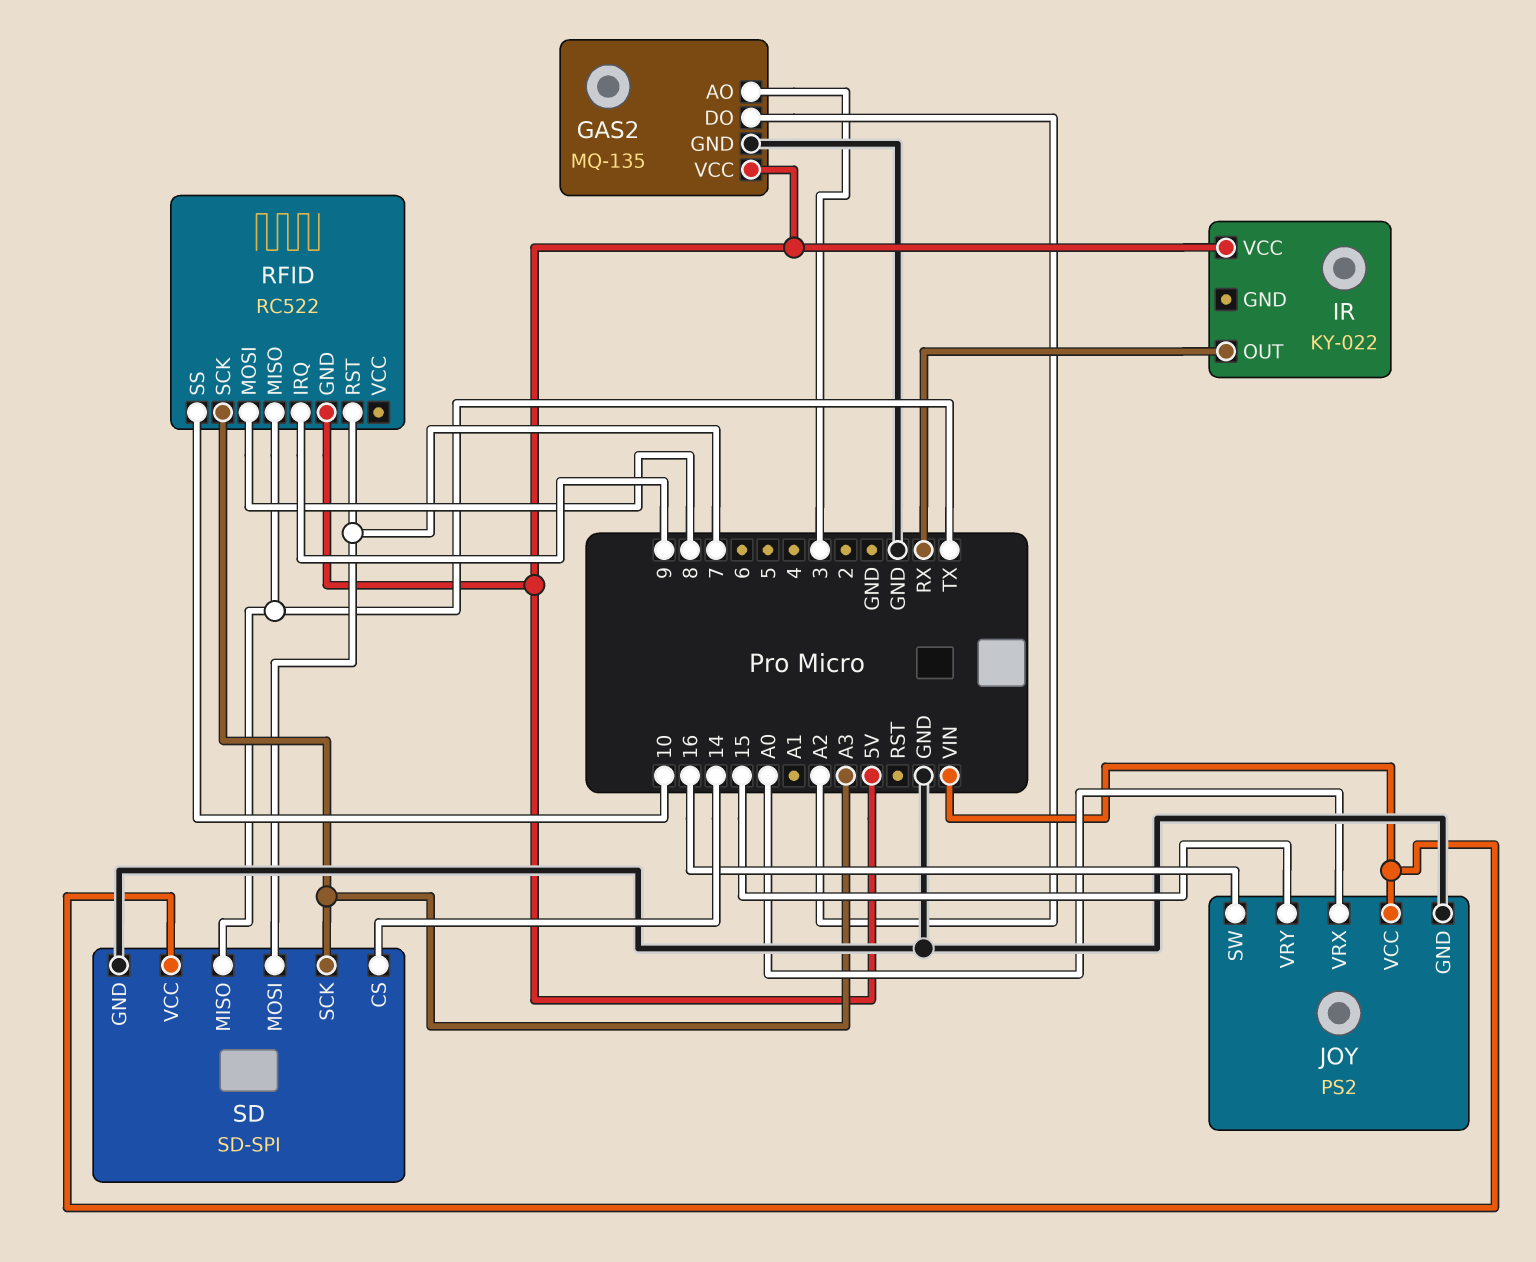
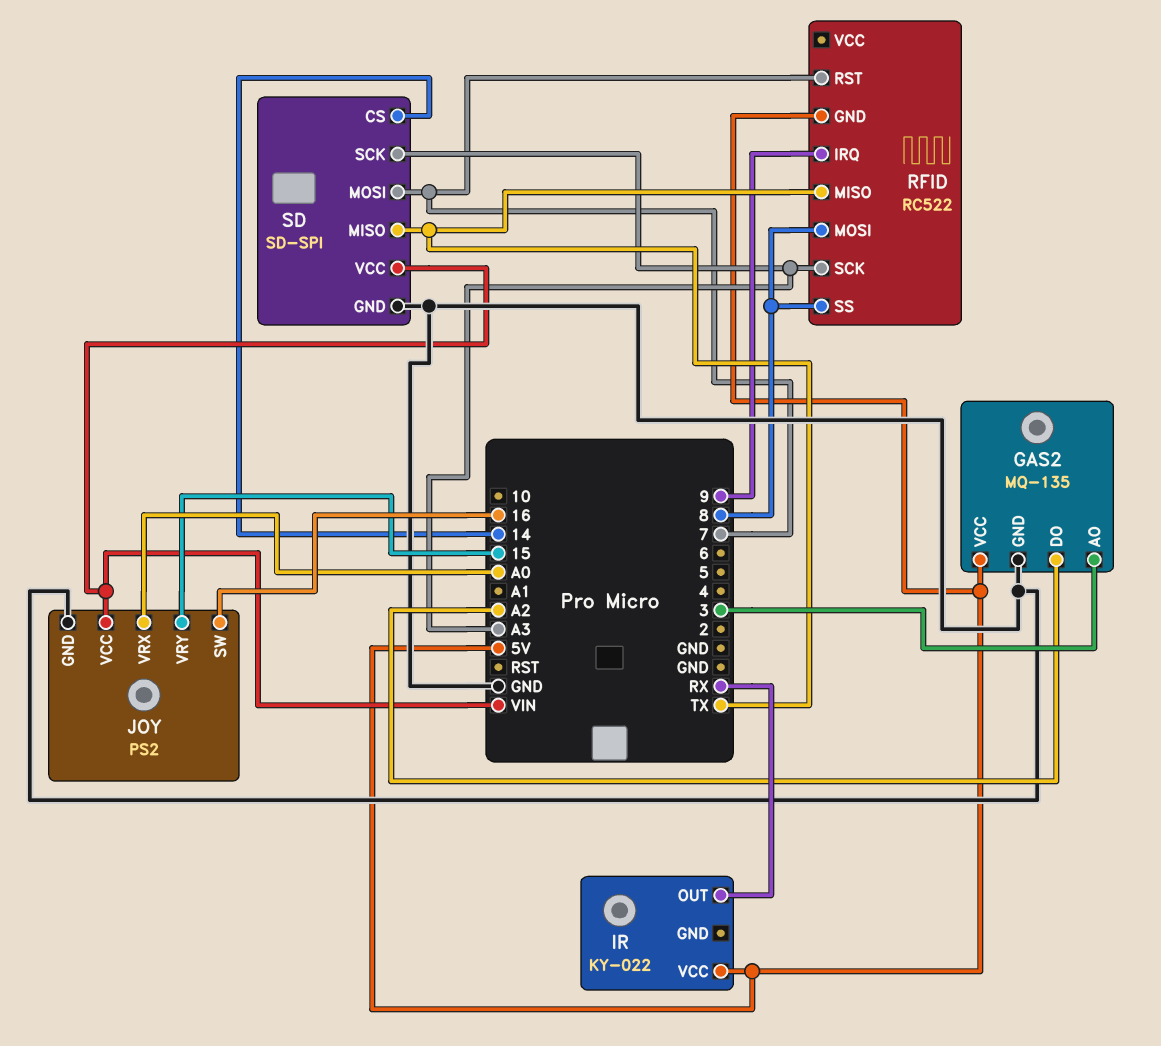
RFID pin SS: 10 -> 8

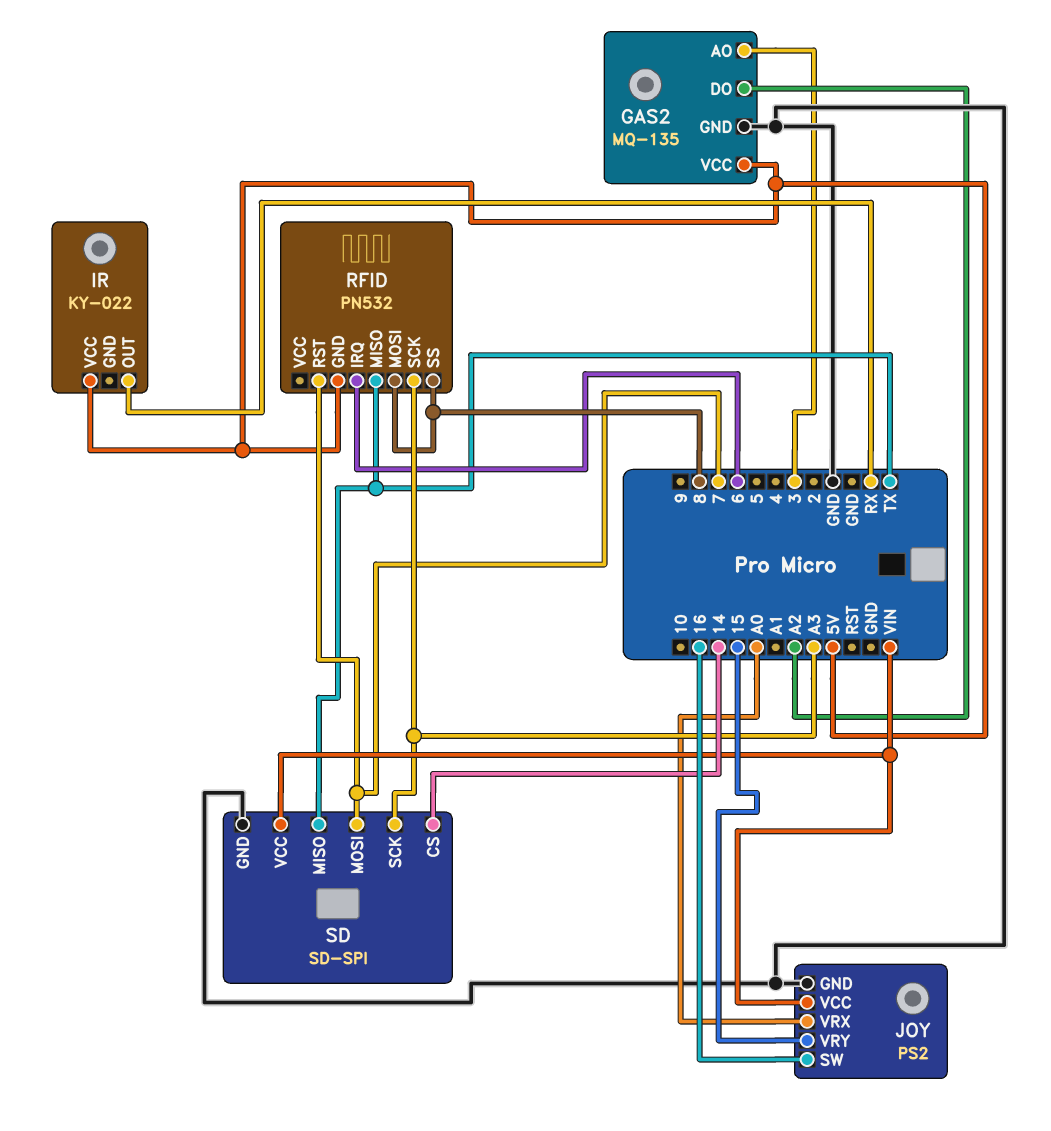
RFID: RC522 -> PN532
RFID pin IRQ: 9 -> 6

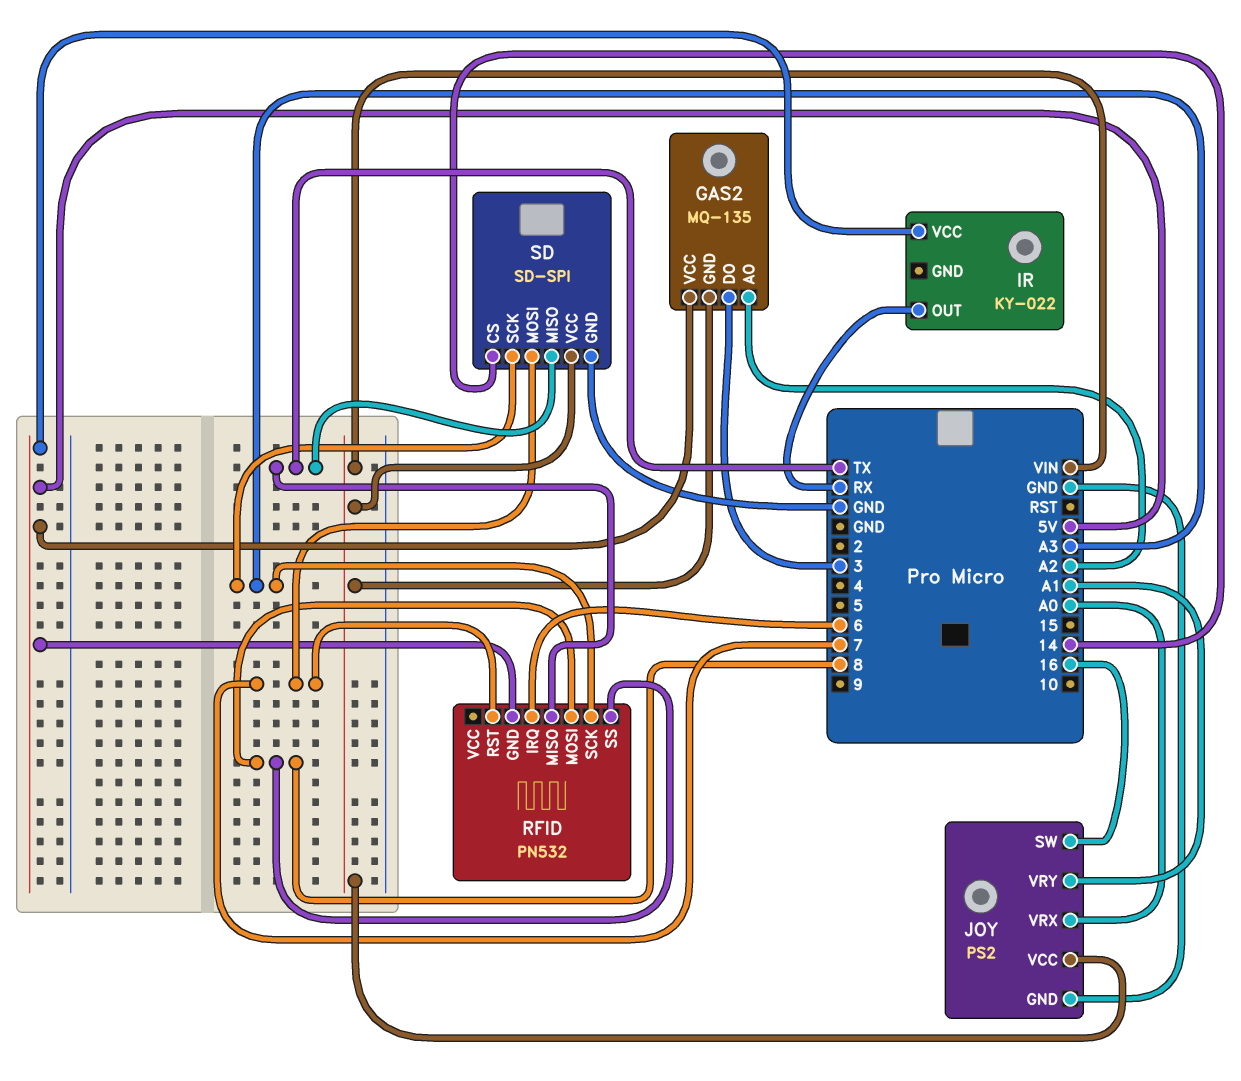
GAS2 pin AO: 3 -> A2
GAS2 pin DO: A2 -> 3
GAS2 pin GND: GND -> VIN
JOY pin VRY: 15 -> A1

